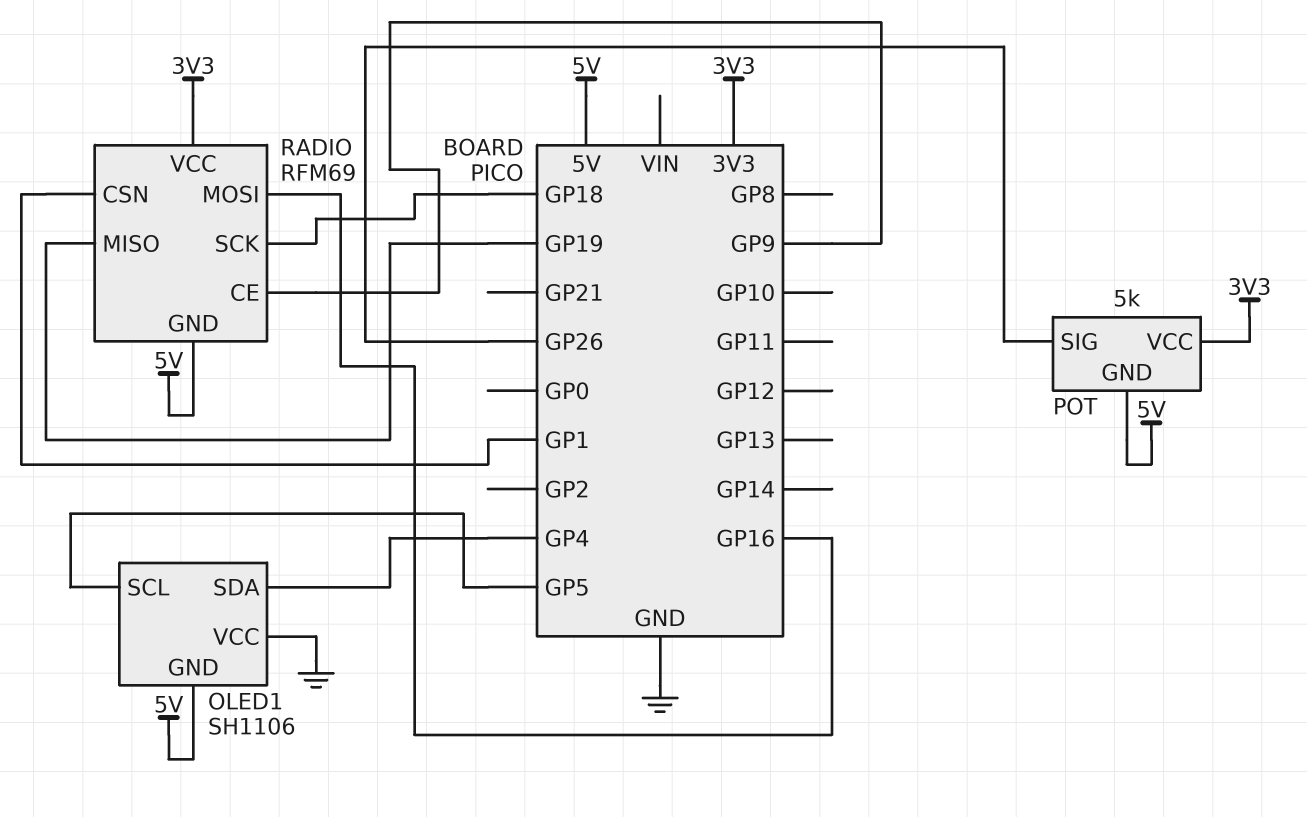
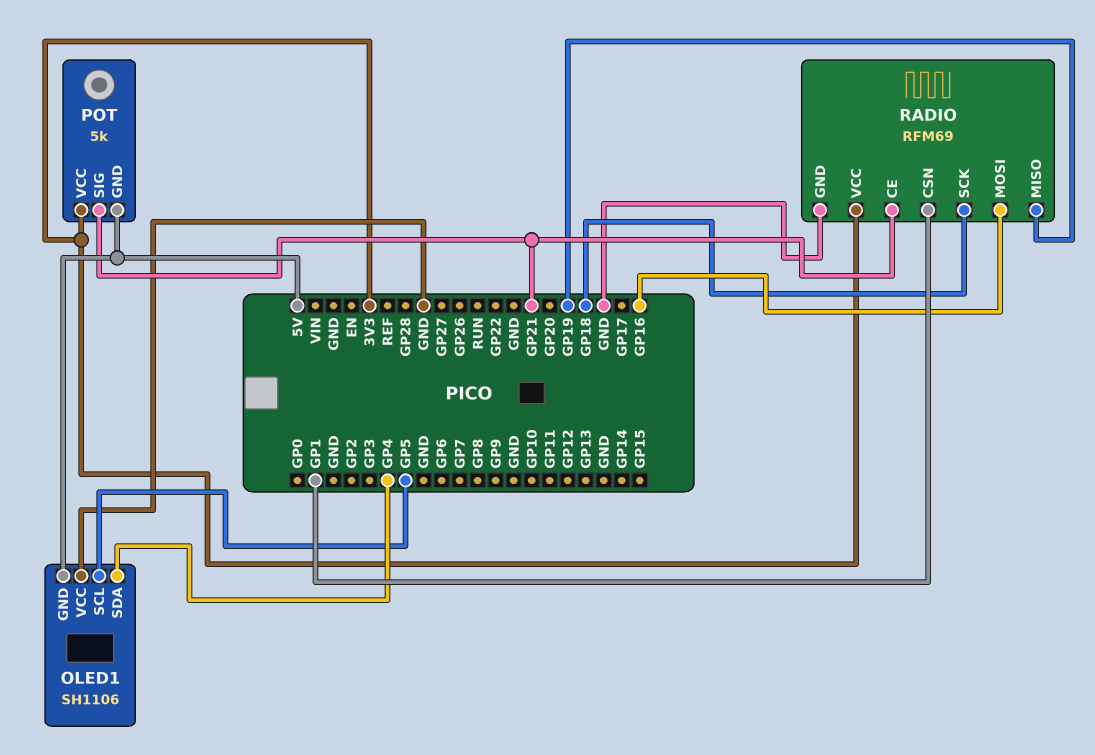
POT pin SIG: GP26 -> GP21
RADIO pin CE: GP9 -> GP21
RADIO pin GND: 5V -> GND

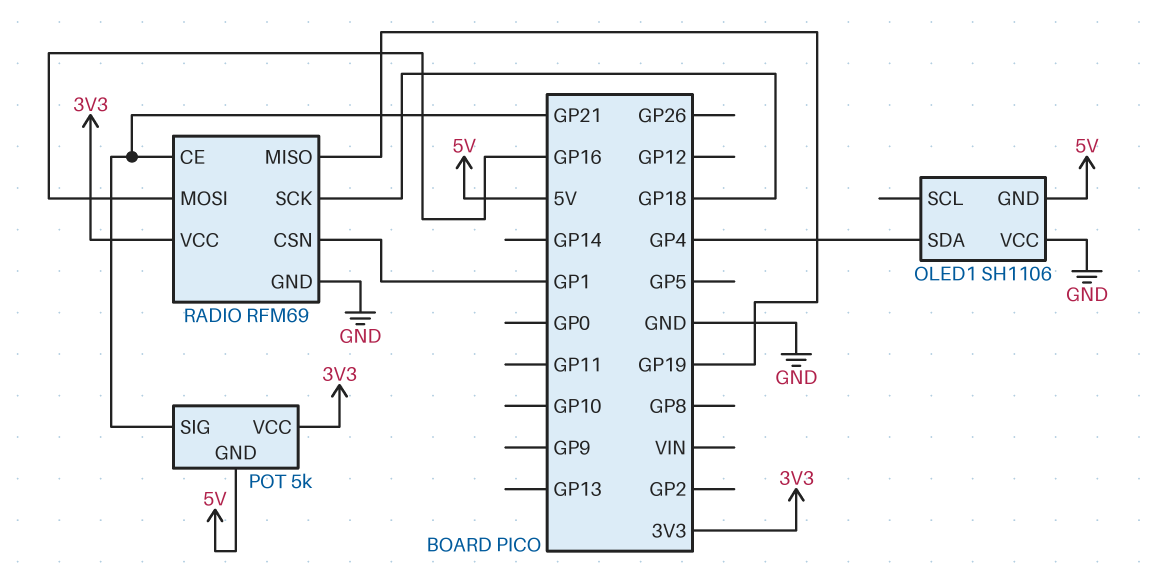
OLED1 pin SCL: GP5 -> none

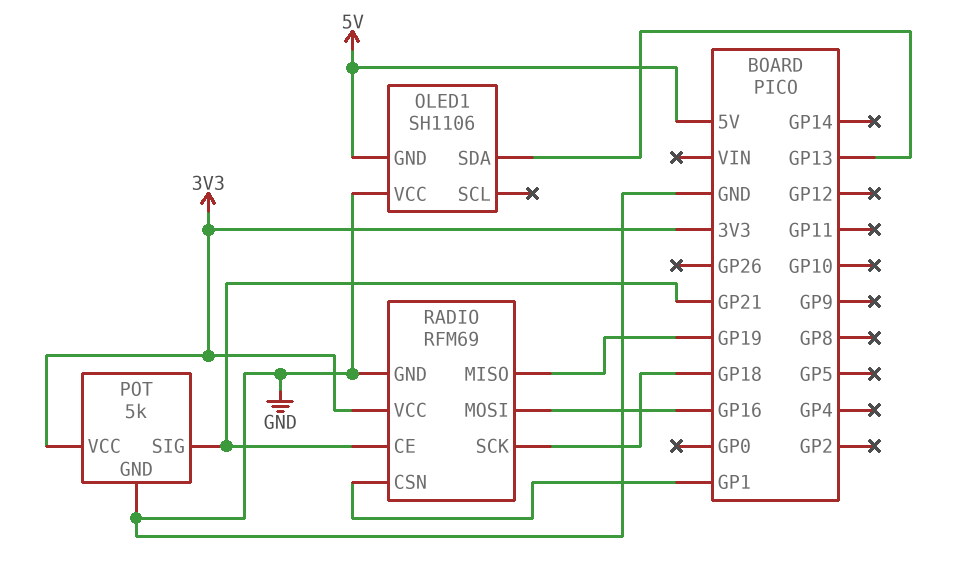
OLED1 pin SDA: GP4 -> GP13
POT pin GND: 5V -> GND

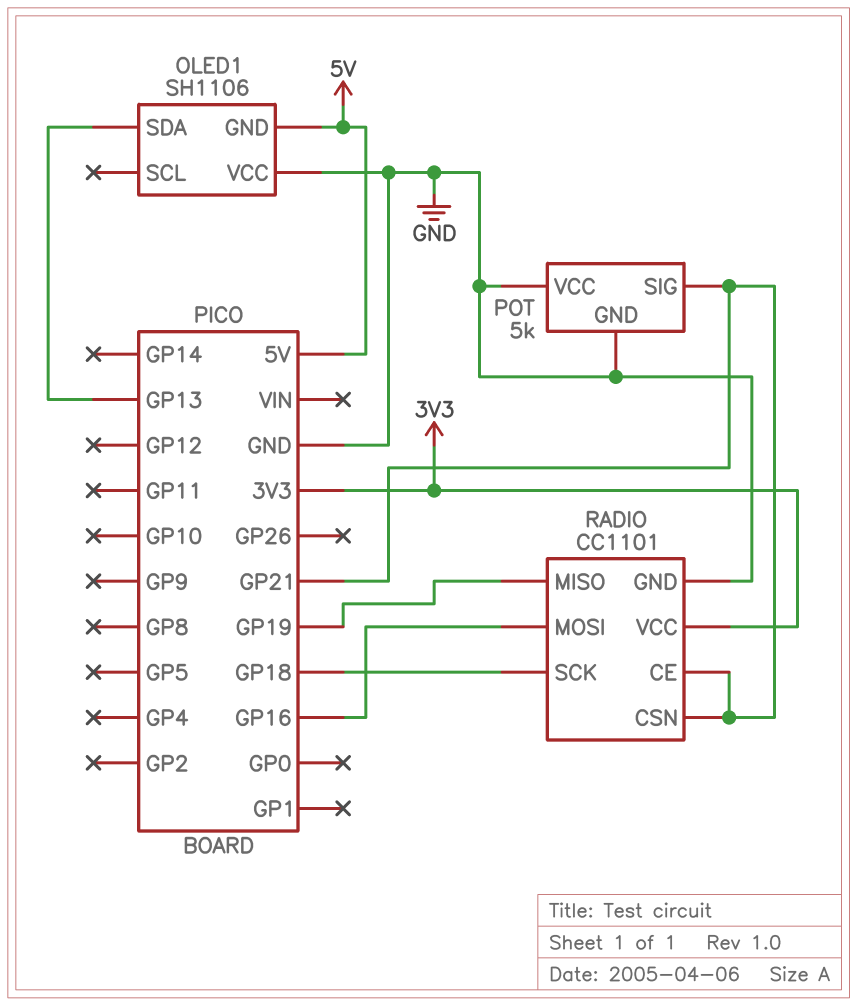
POT pin VCC: 3V3 -> GND
RADIO: RFM69 -> CC1101
RADIO pin CSN: GP1 -> GP21

